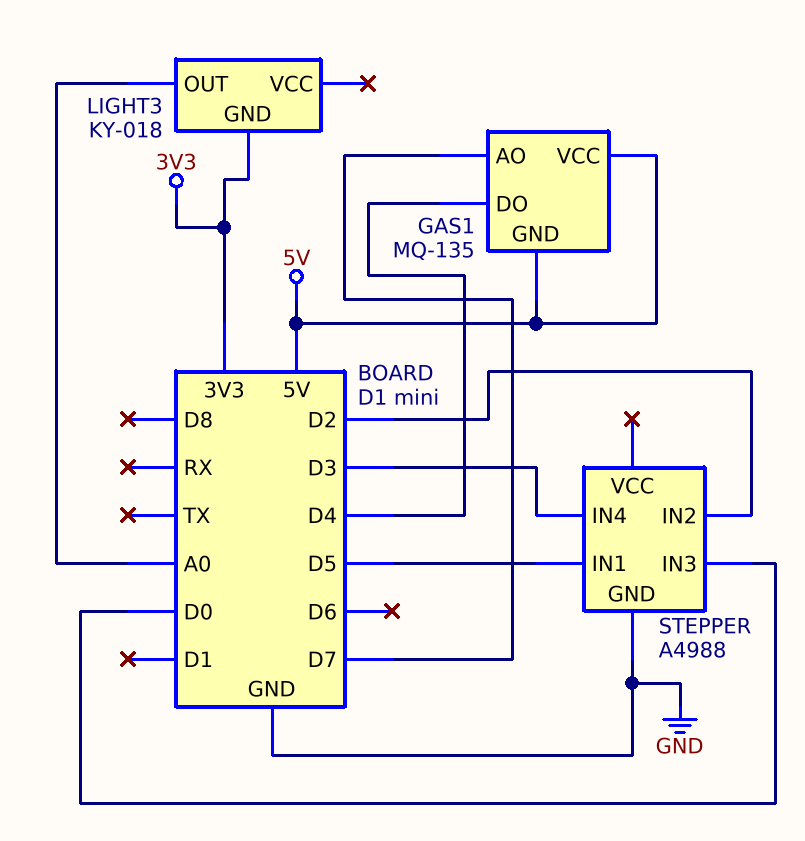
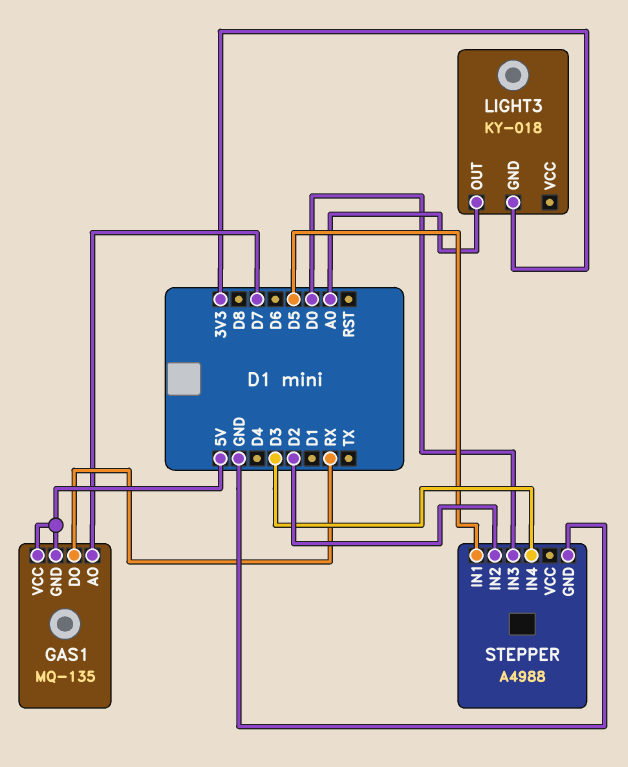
GAS1 pin DO: D4 -> RX

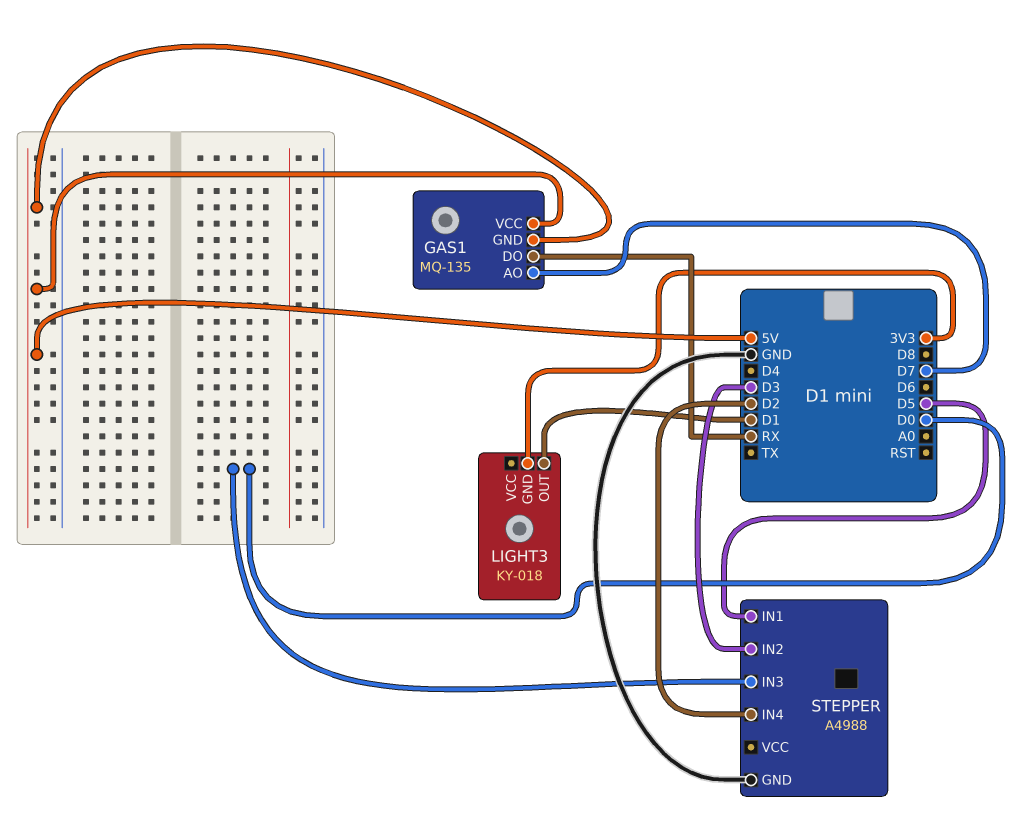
LIGHT3 pin OUT: A0 -> D1
STEPPER pin IN2: D2 -> D3
STEPPER pin IN4: D3 -> D2

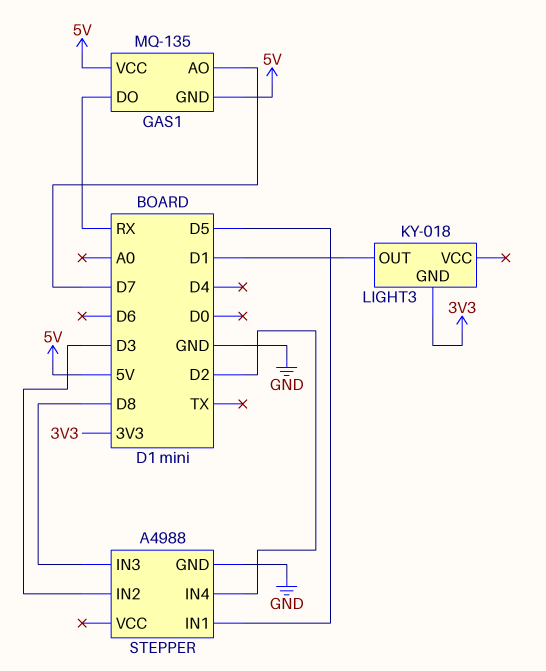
STEPPER pin IN3: D0 -> D8

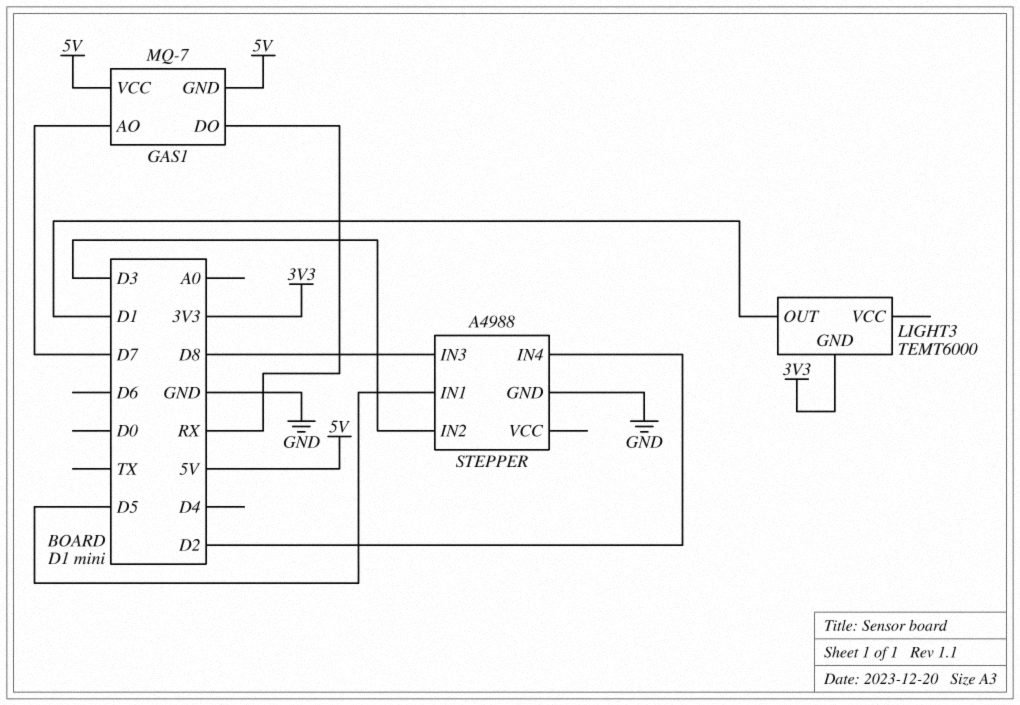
GAS1: MQ-135 -> MQ-7
LIGHT3: KY-018 -> TEMT6000

